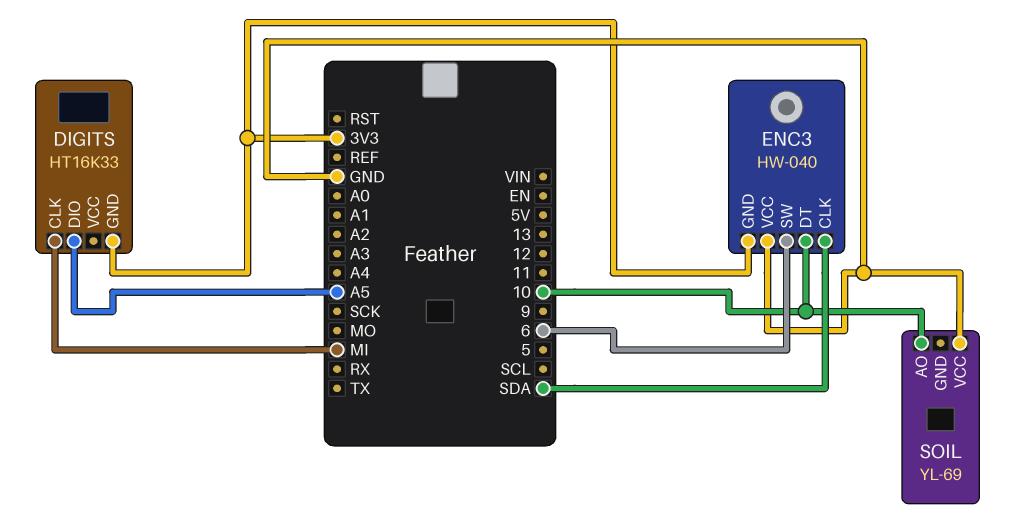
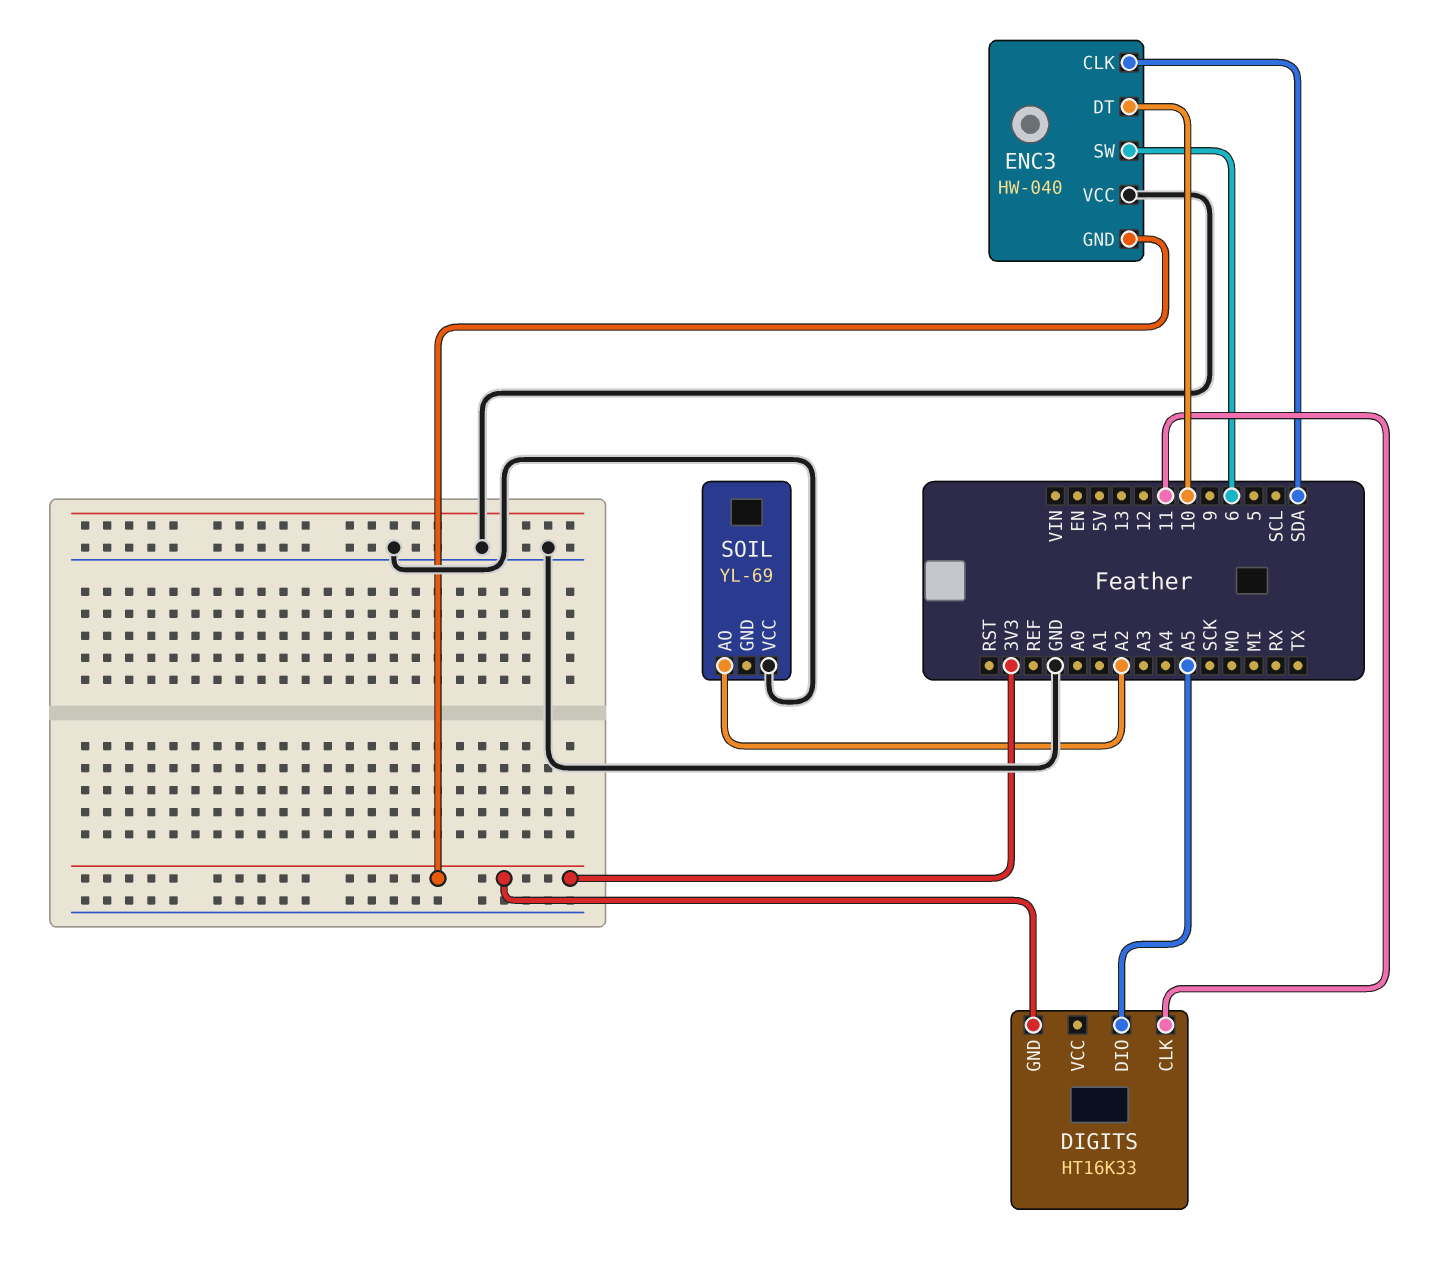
DIGITS pin CLK: MI -> 11
SOIL pin AO: 10 -> A2

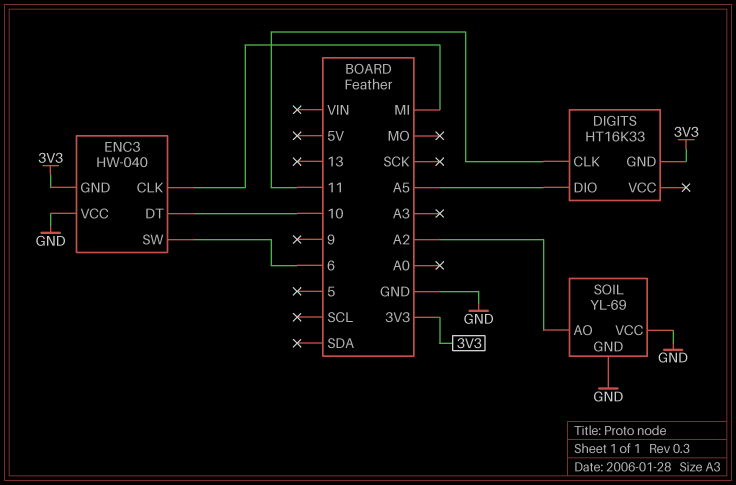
ENC3 pin CLK: SDA -> MI
SOIL pin GND: none -> GND

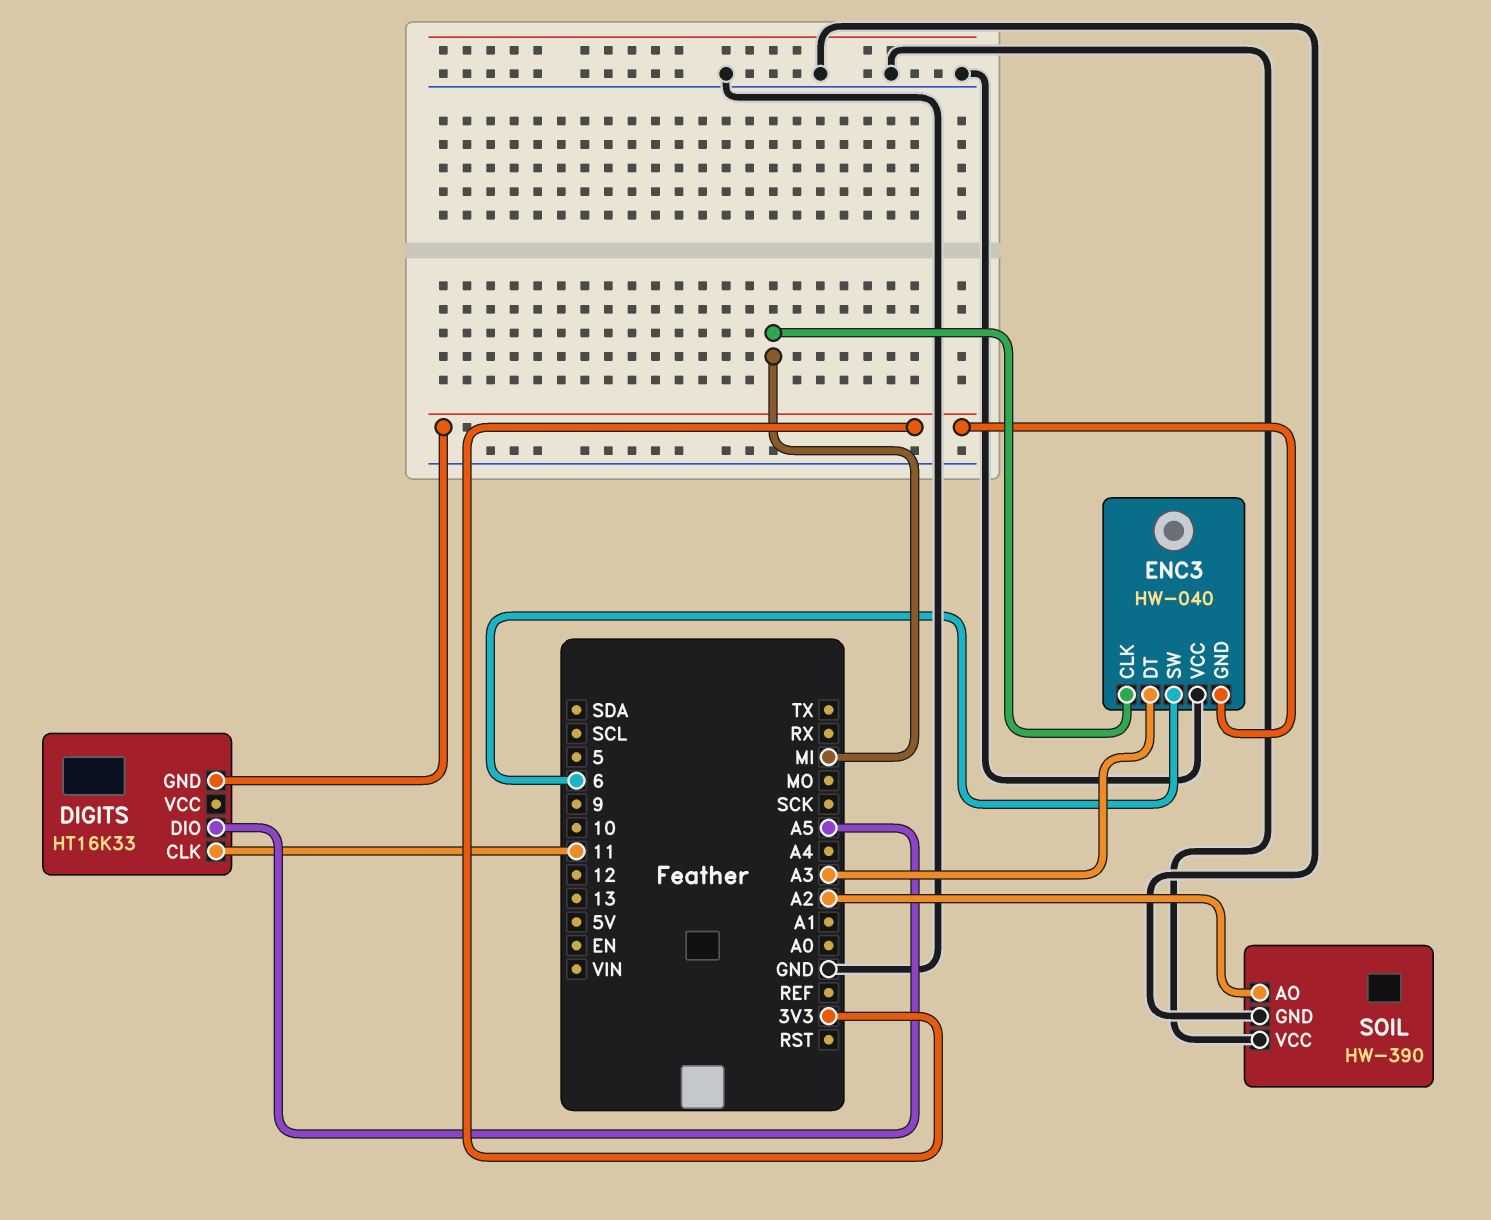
ENC3 pin DT: 10 -> A3
SOIL: YL-69 -> HW-390

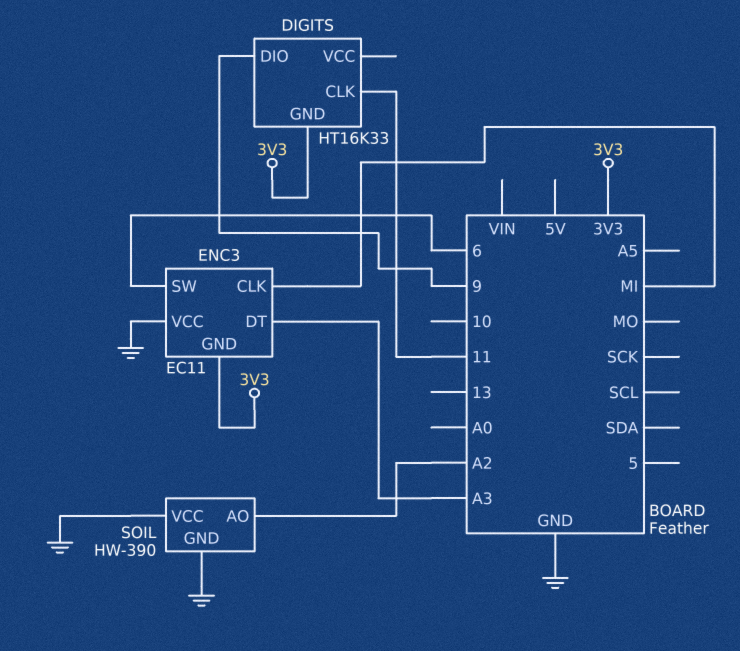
DIGITS pin DIO: A5 -> 9
ENC3: HW-040 -> EC11

